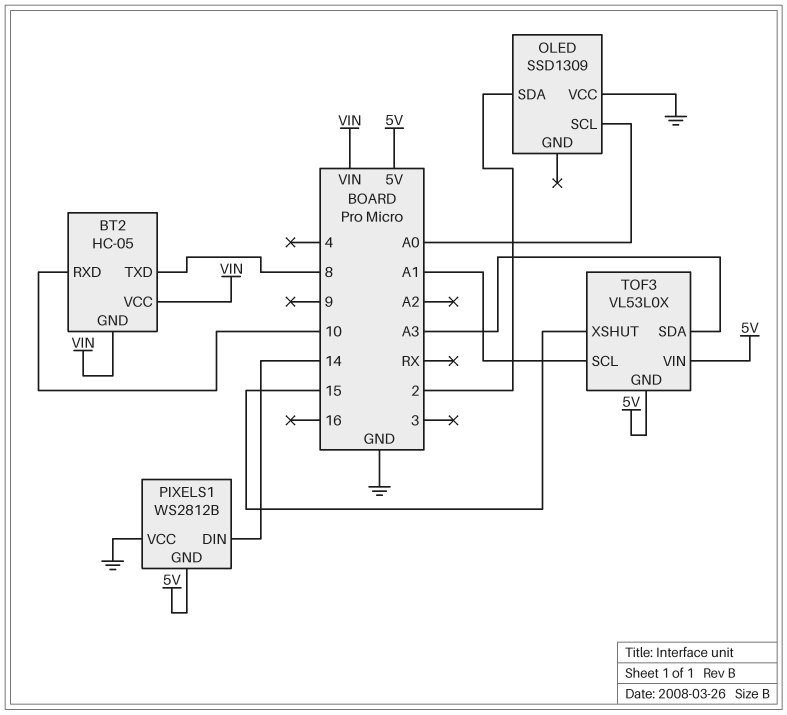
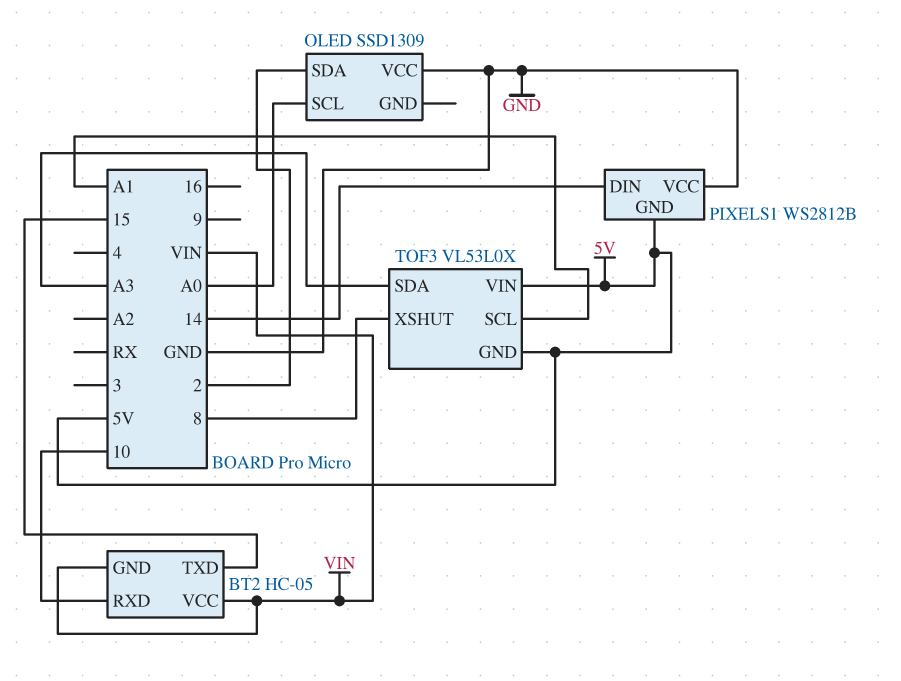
BT2 pin TXD: 8 -> 15
TOF3 pin XSHUT: 15 -> 8

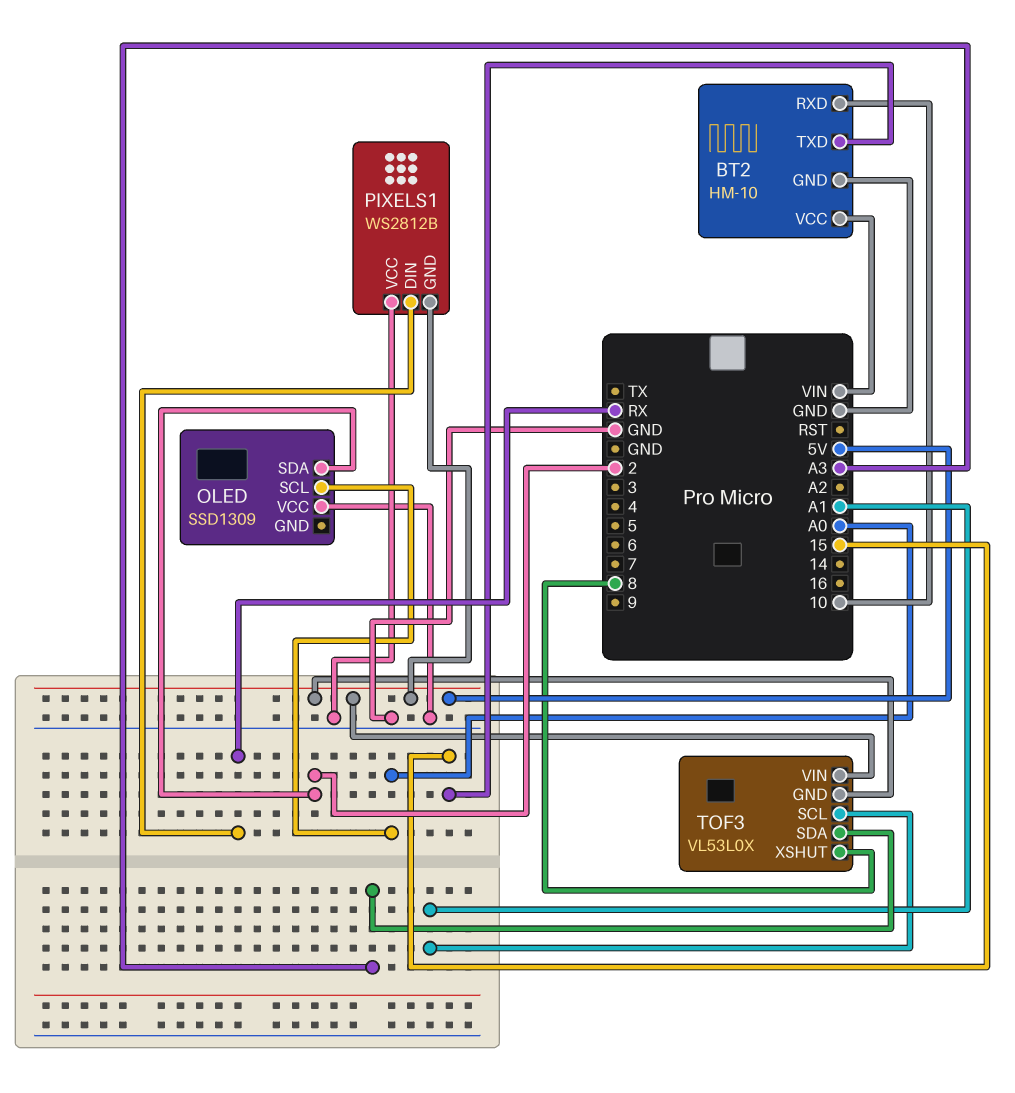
BT2: HC-05 -> HM-10
BT2 pin GND: VIN -> GND
PIXELS1 pin DIN: 14 -> RX

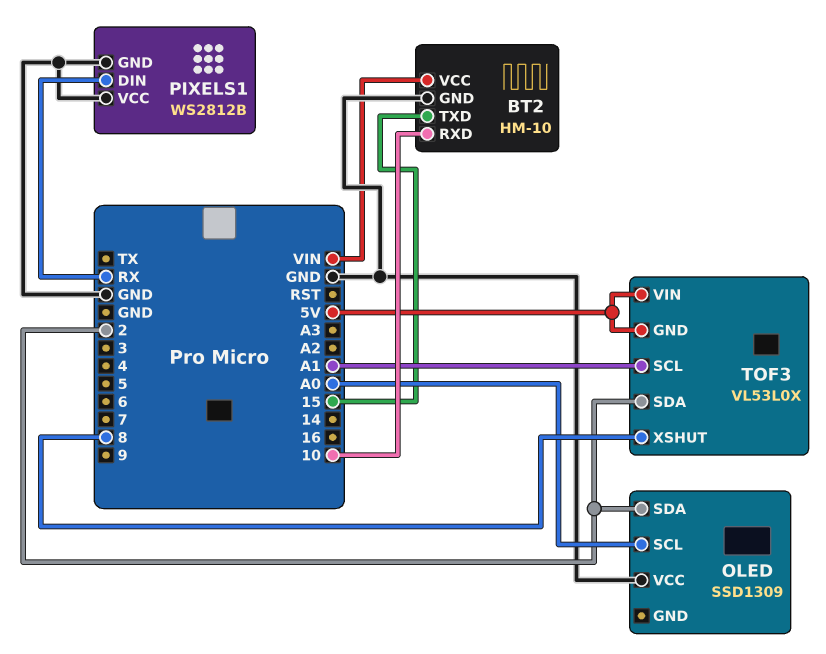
PIXELS1 pin GND: 5V -> GND
TOF3 pin SDA: A3 -> 2

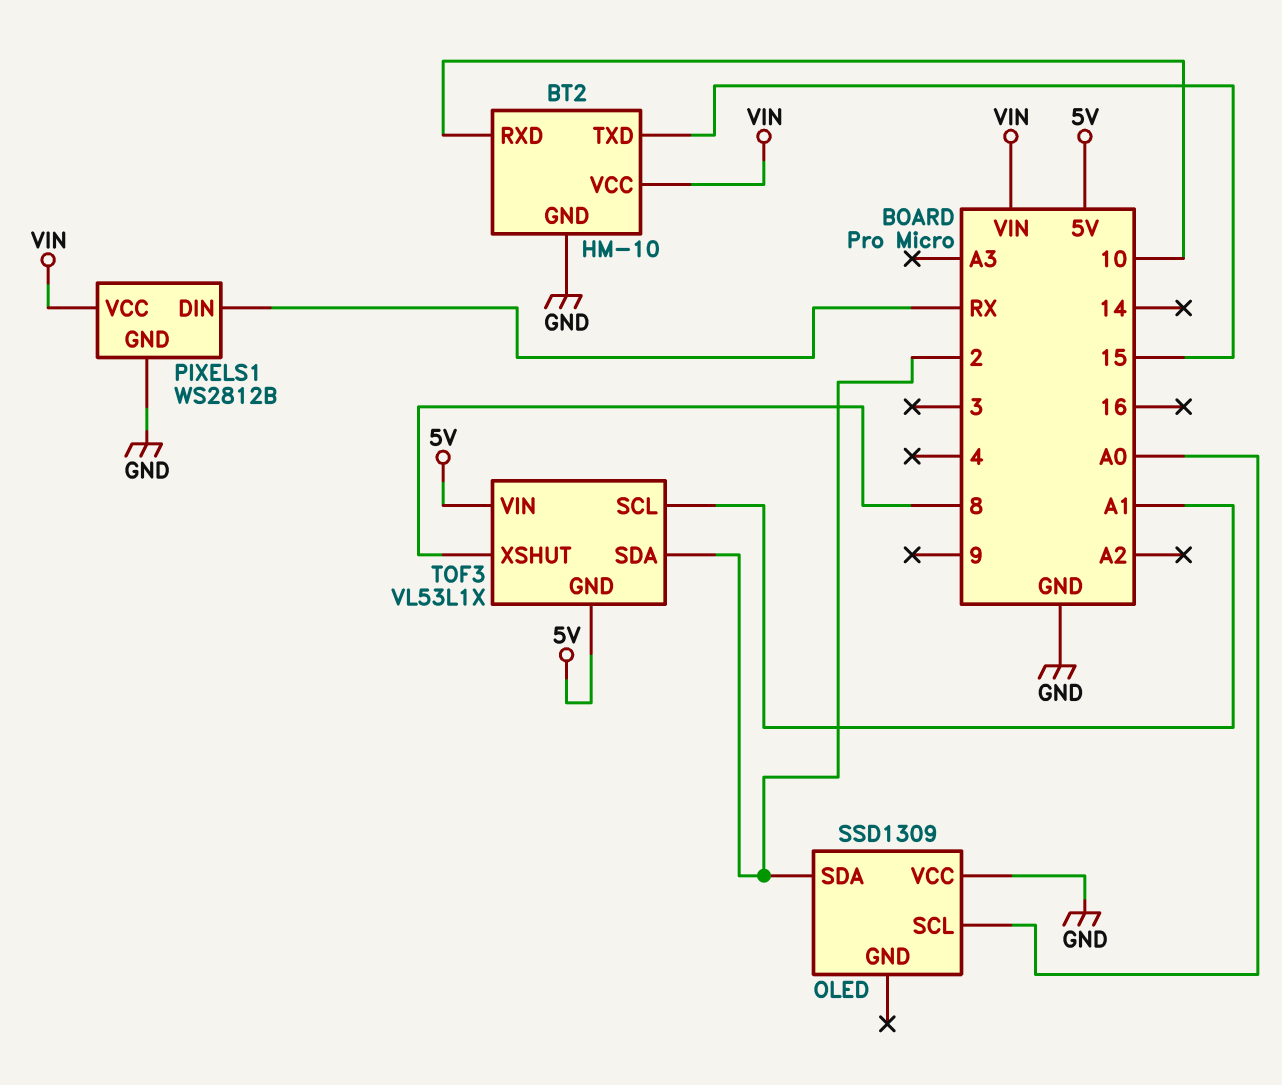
PIXELS1 pin VCC: GND -> VIN
TOF3: VL53L0X -> VL53L1X

